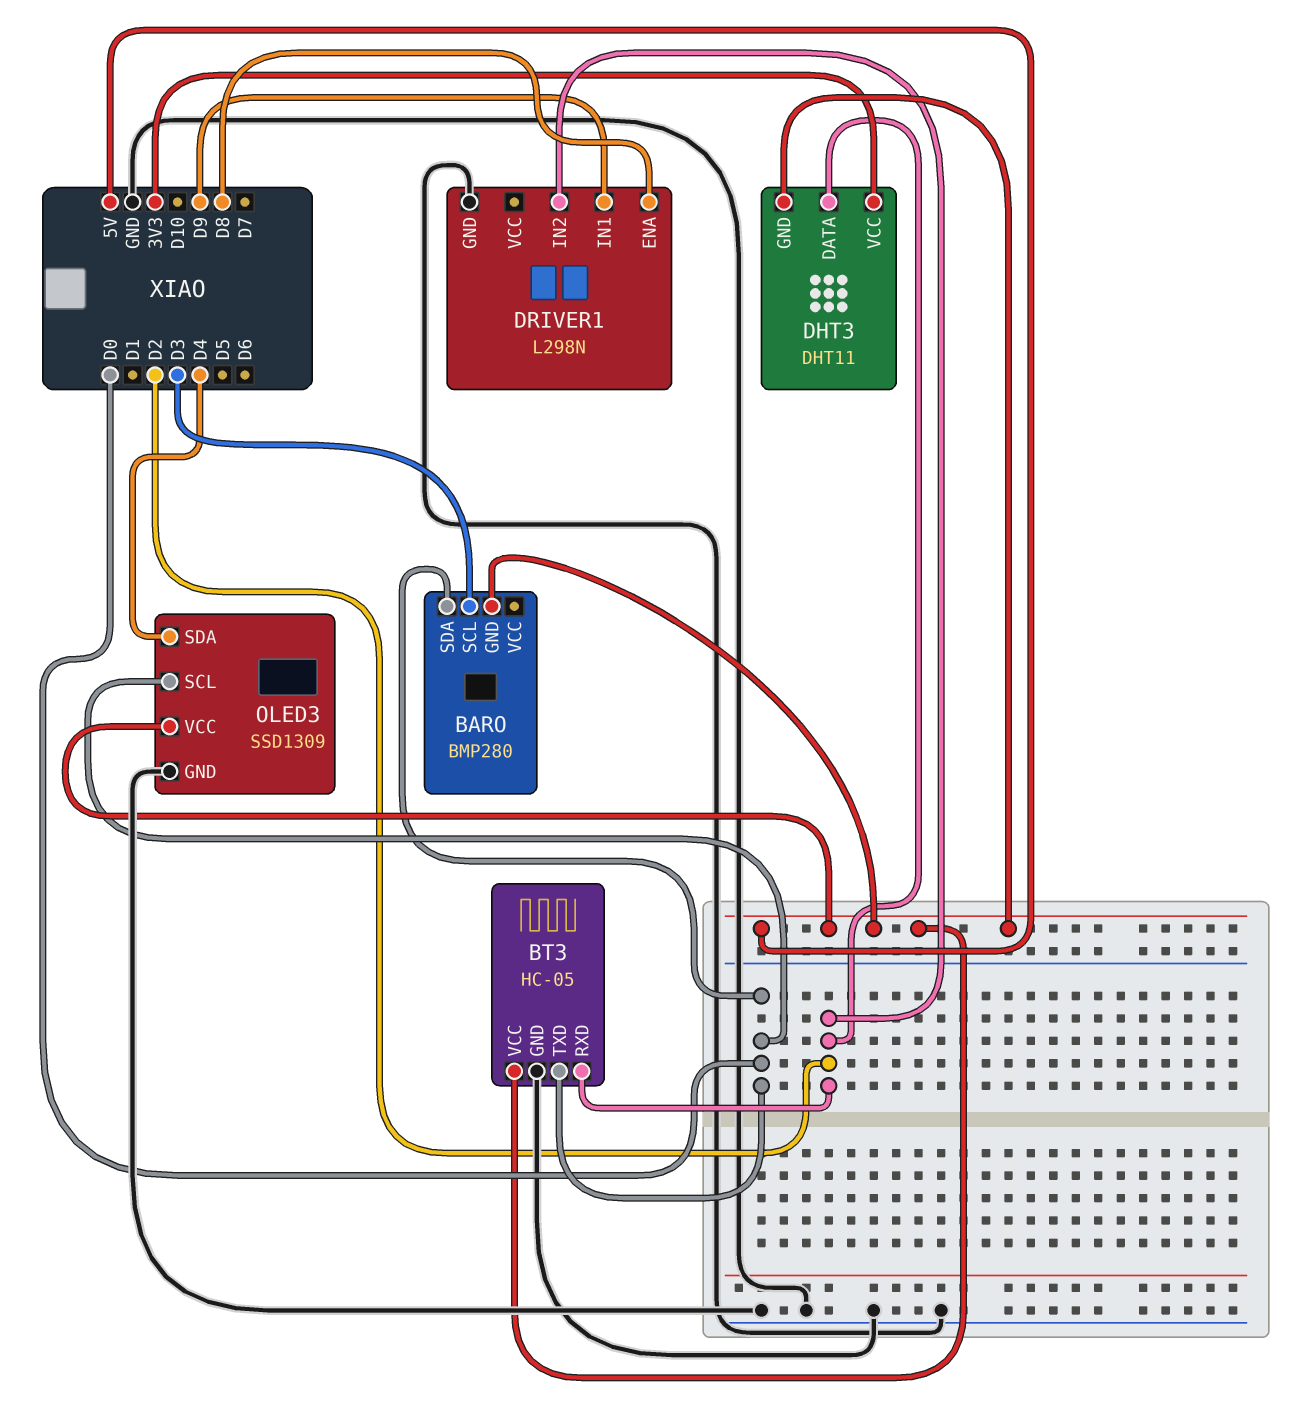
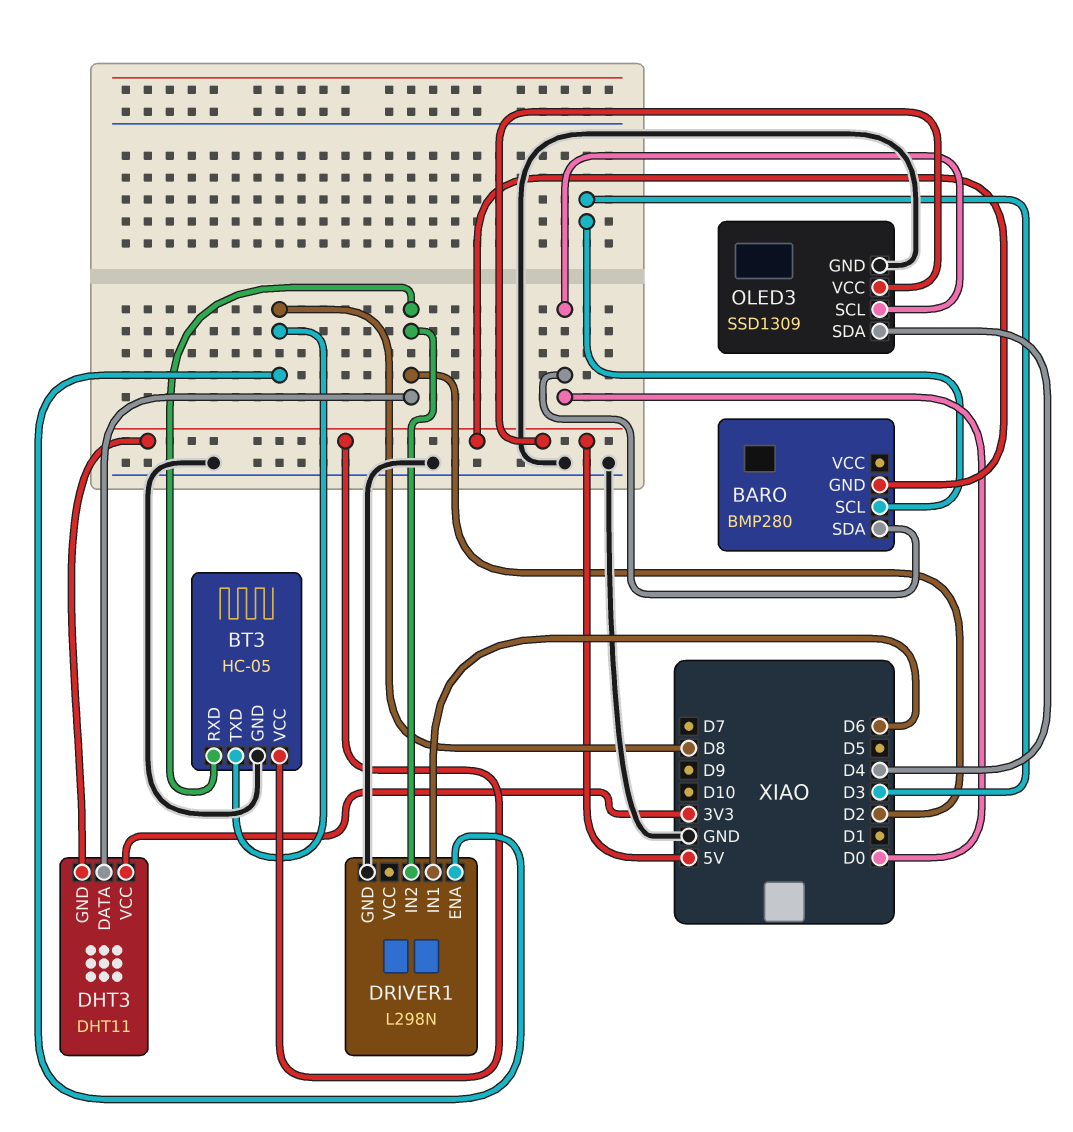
BT3 pin TXD: D0 -> D8
DRIVER1 pin IN1: D9 -> D6

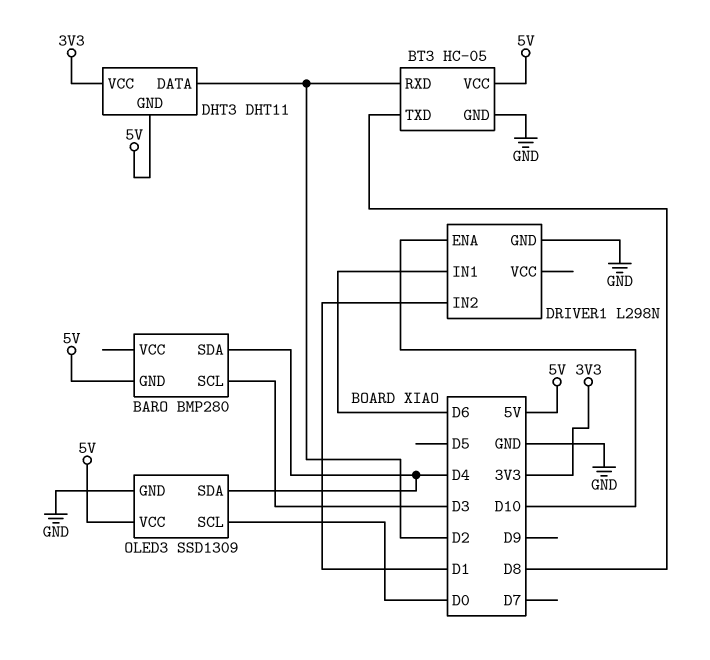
BARO pin SDA: D0 -> D4
DRIVER1 pin ENA: D8 -> D10
DRIVER1 pin IN2: D2 -> D1

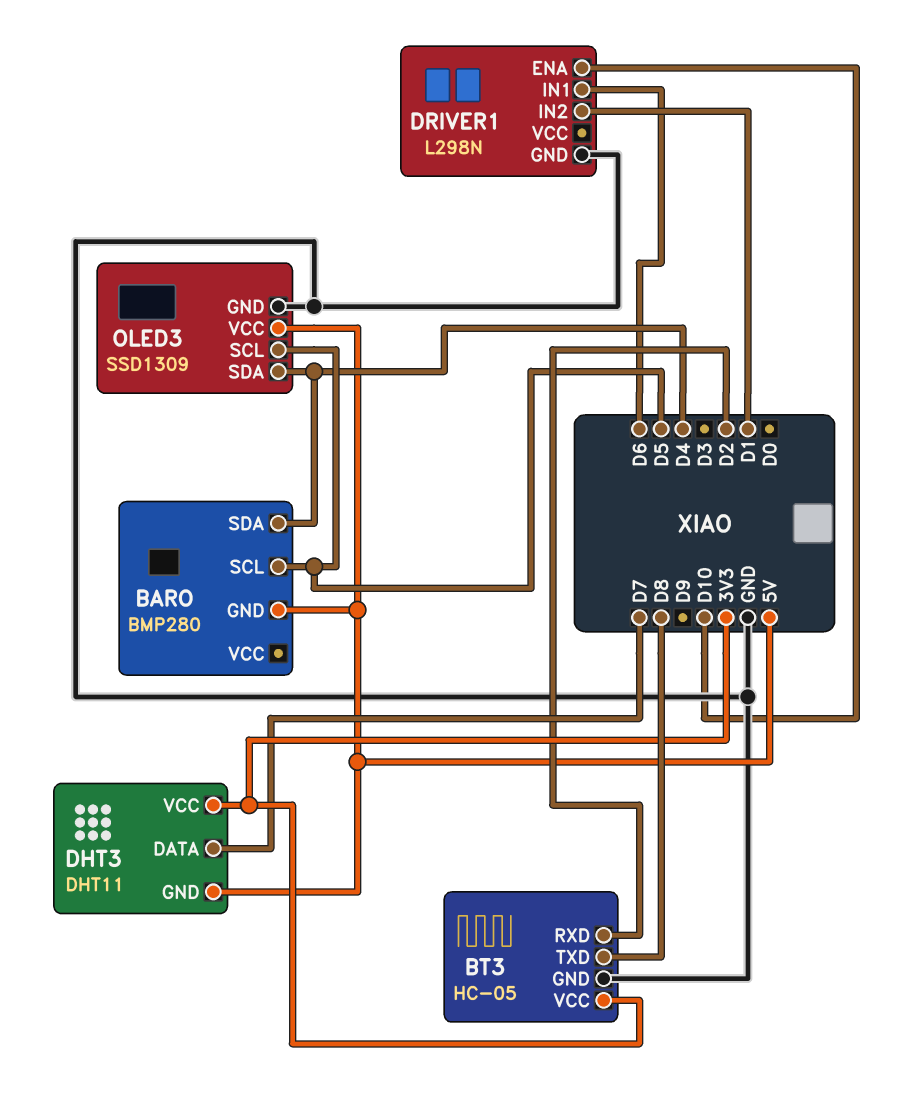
BARO pin SCL: D3 -> D5
BT3 pin VCC: 5V -> 3V3
DHT3 pin DATA: D2 -> D7
OLED3 pin SCL: D0 -> D5

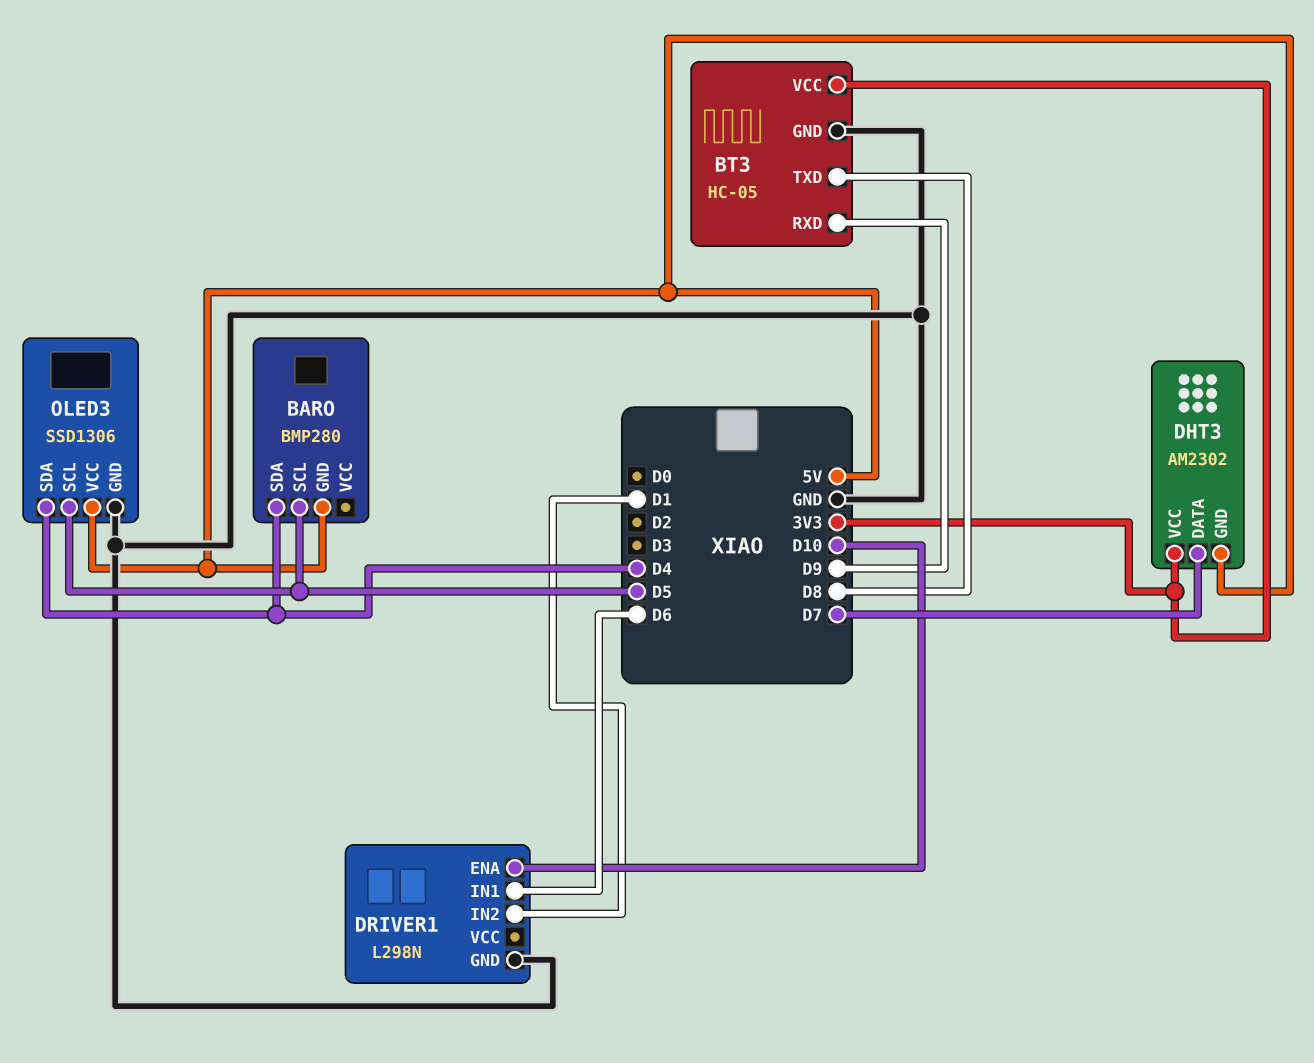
BT3 pin RXD: D2 -> D9
DHT3: DHT11 -> AM2302
OLED3: SSD1309 -> SSD1306

